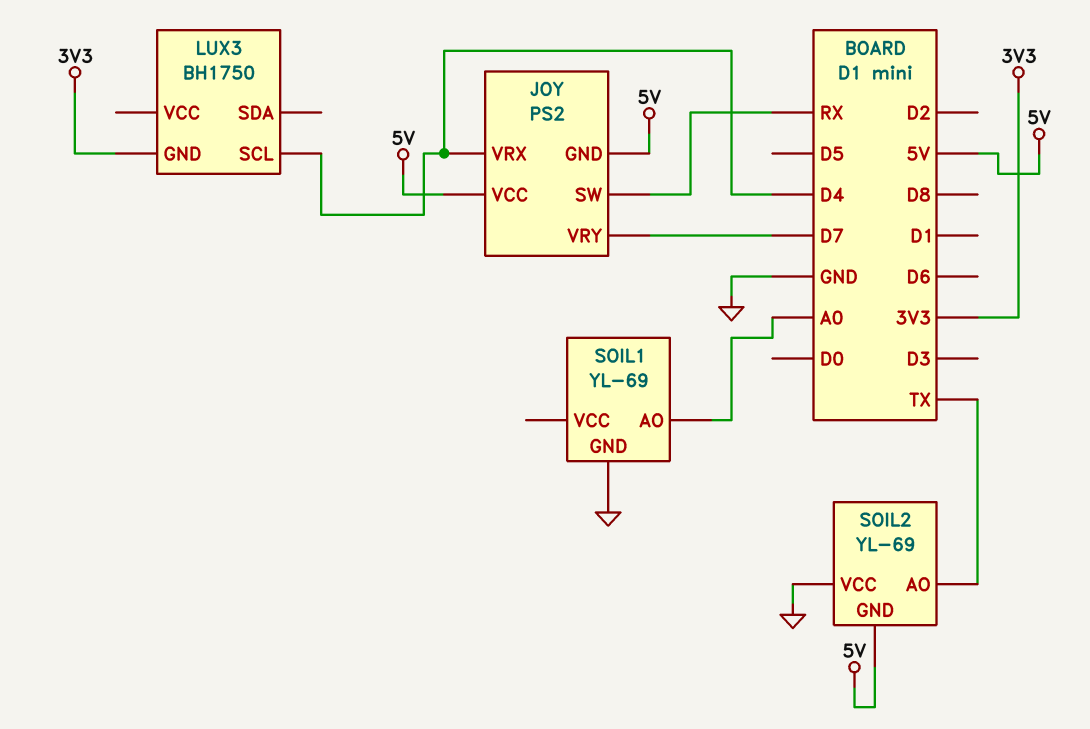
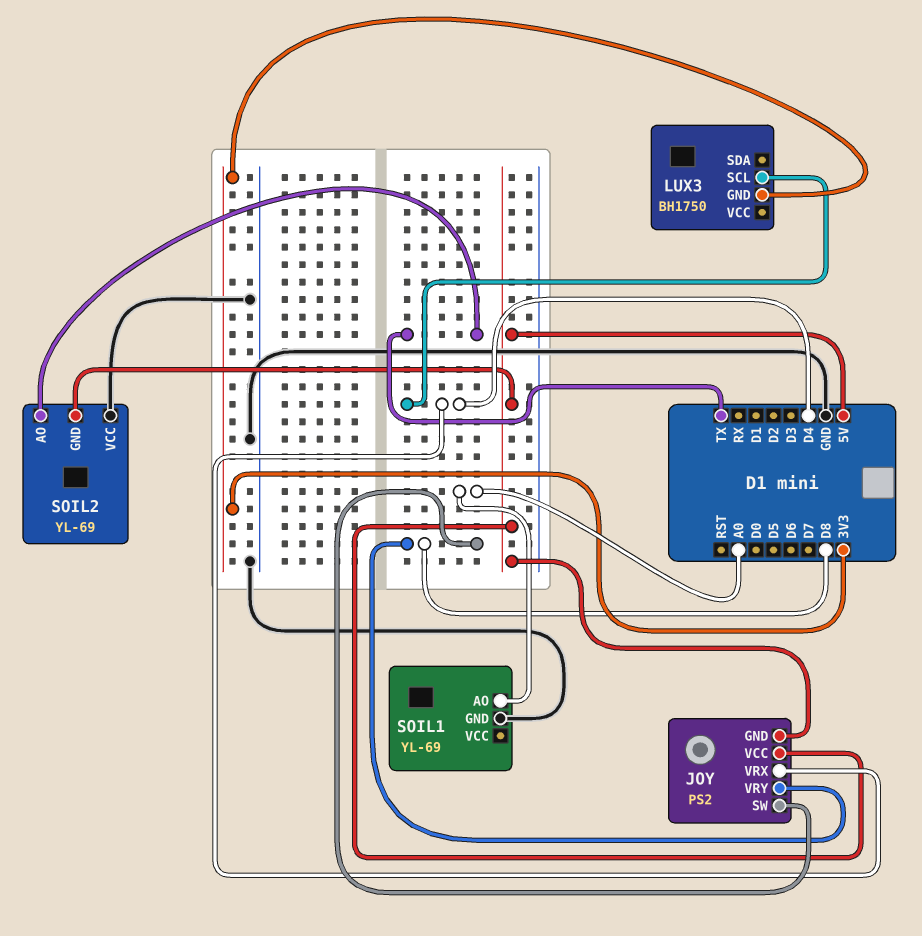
JOY pin SW: RX -> D8
JOY pin VRY: D7 -> D8

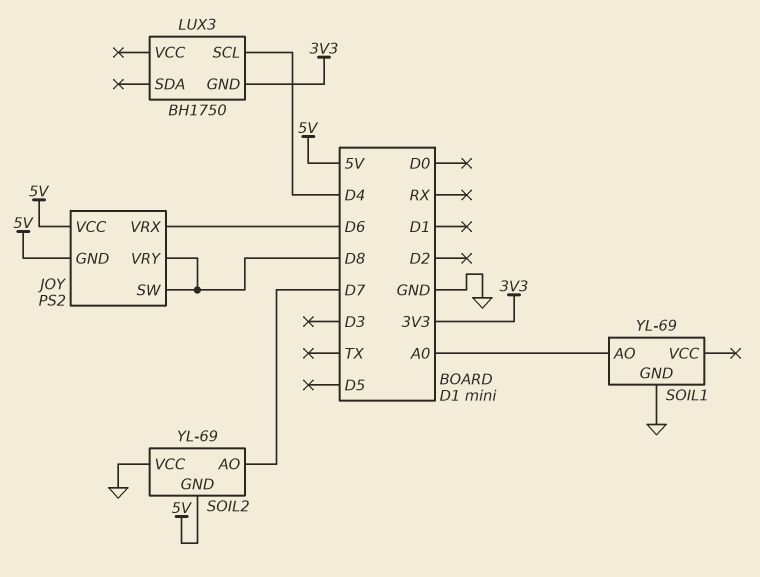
JOY pin VRX: D4 -> D6
SOIL2 pin AO: TX -> D7

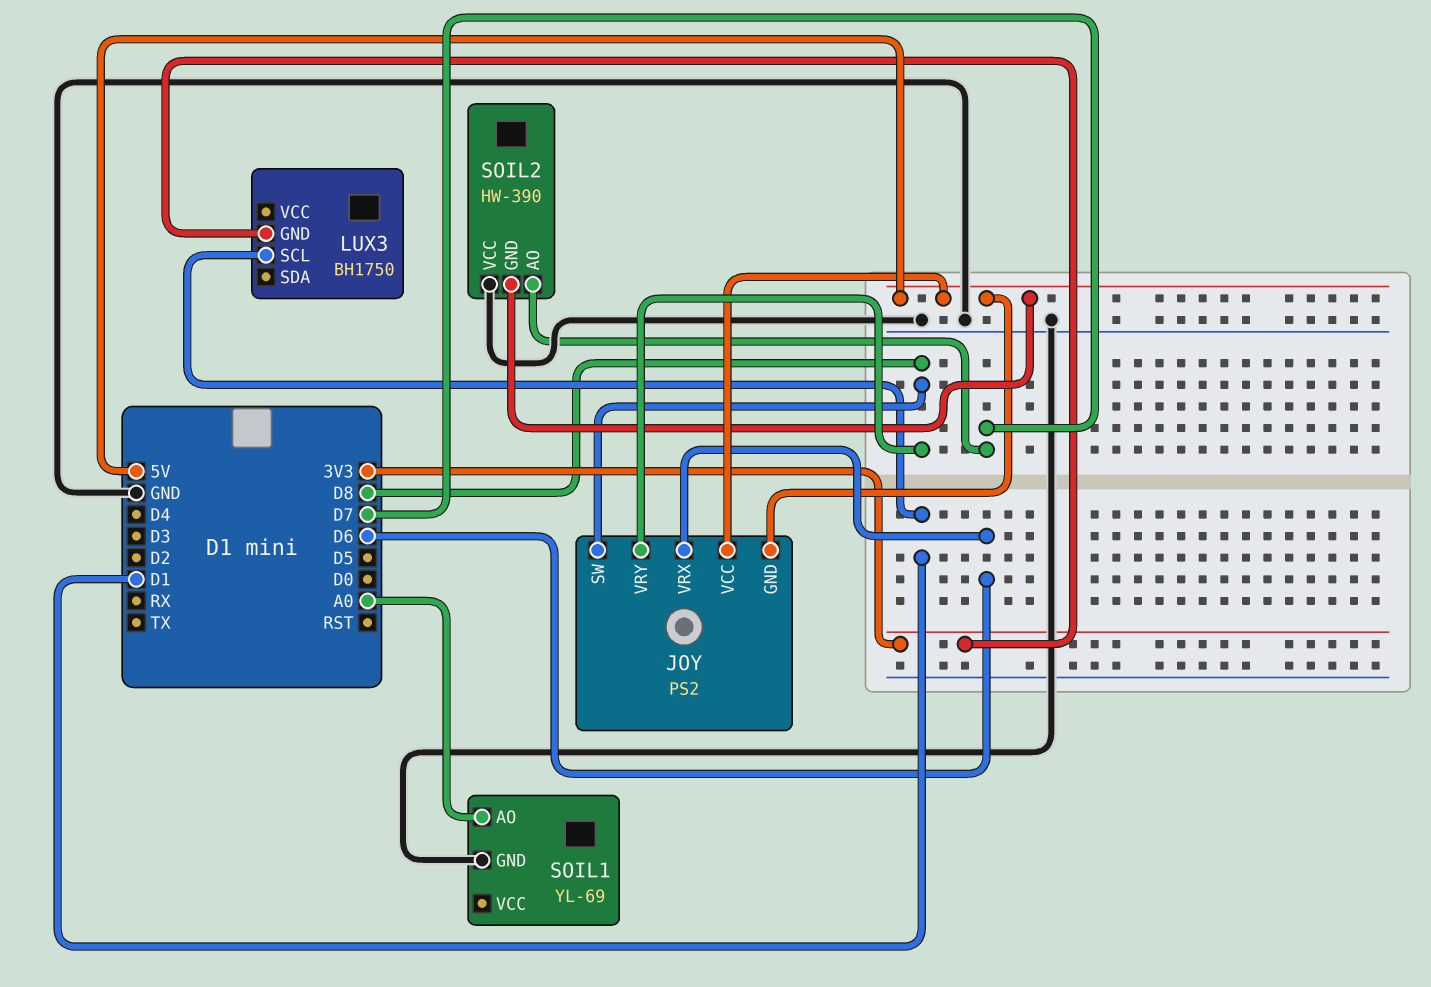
LUX3 pin SCL: D4 -> D1
SOIL2: YL-69 -> HW-390

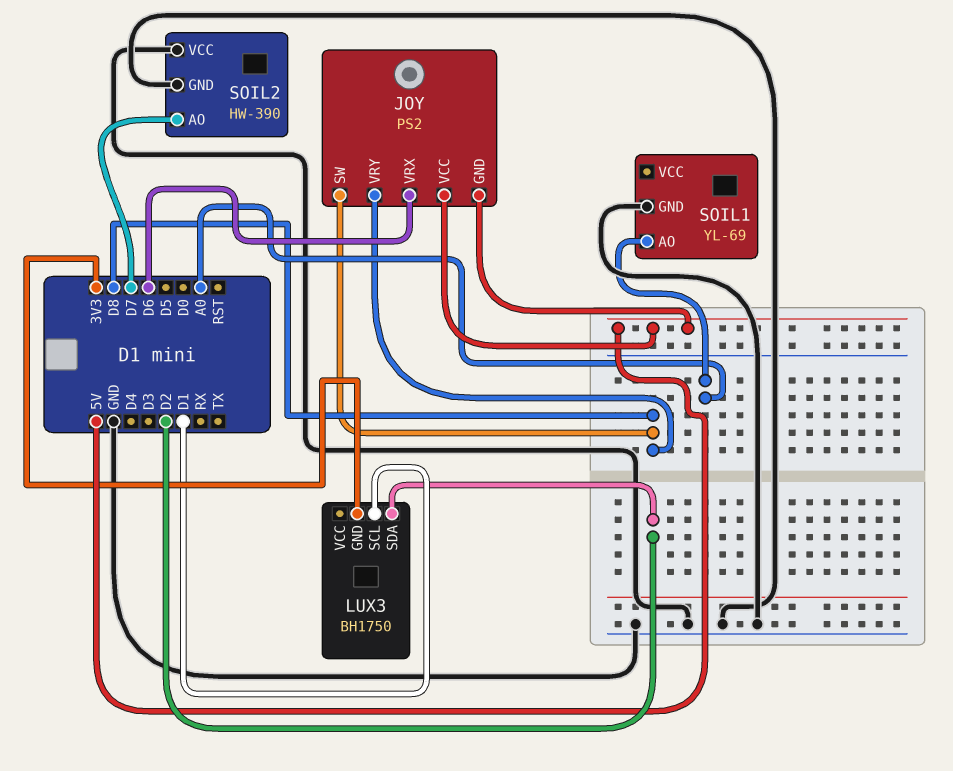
LUX3 pin SDA: none -> D2
SOIL2 pin GND: 5V -> GND

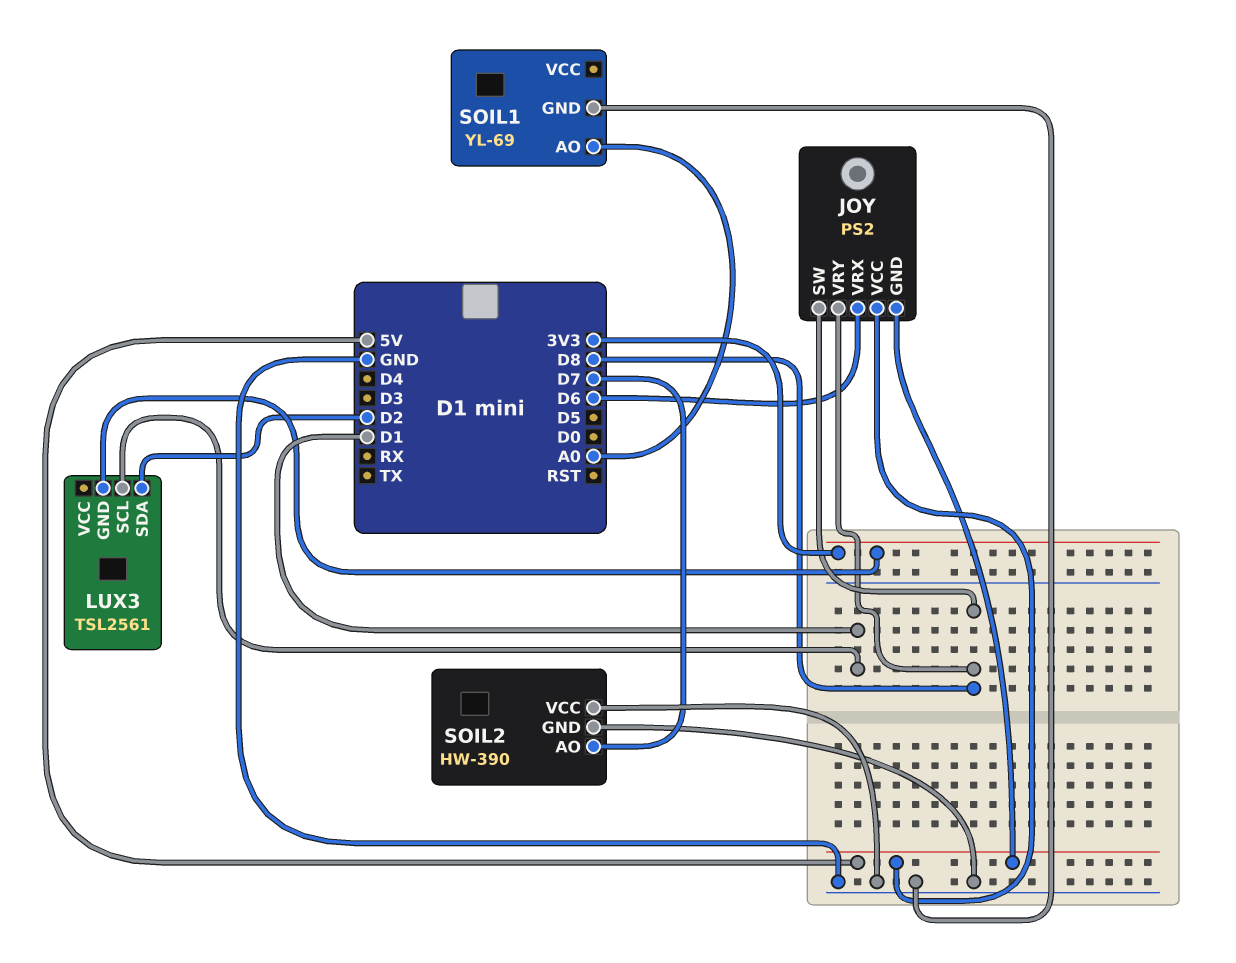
LUX3: BH1750 -> TSL2561

